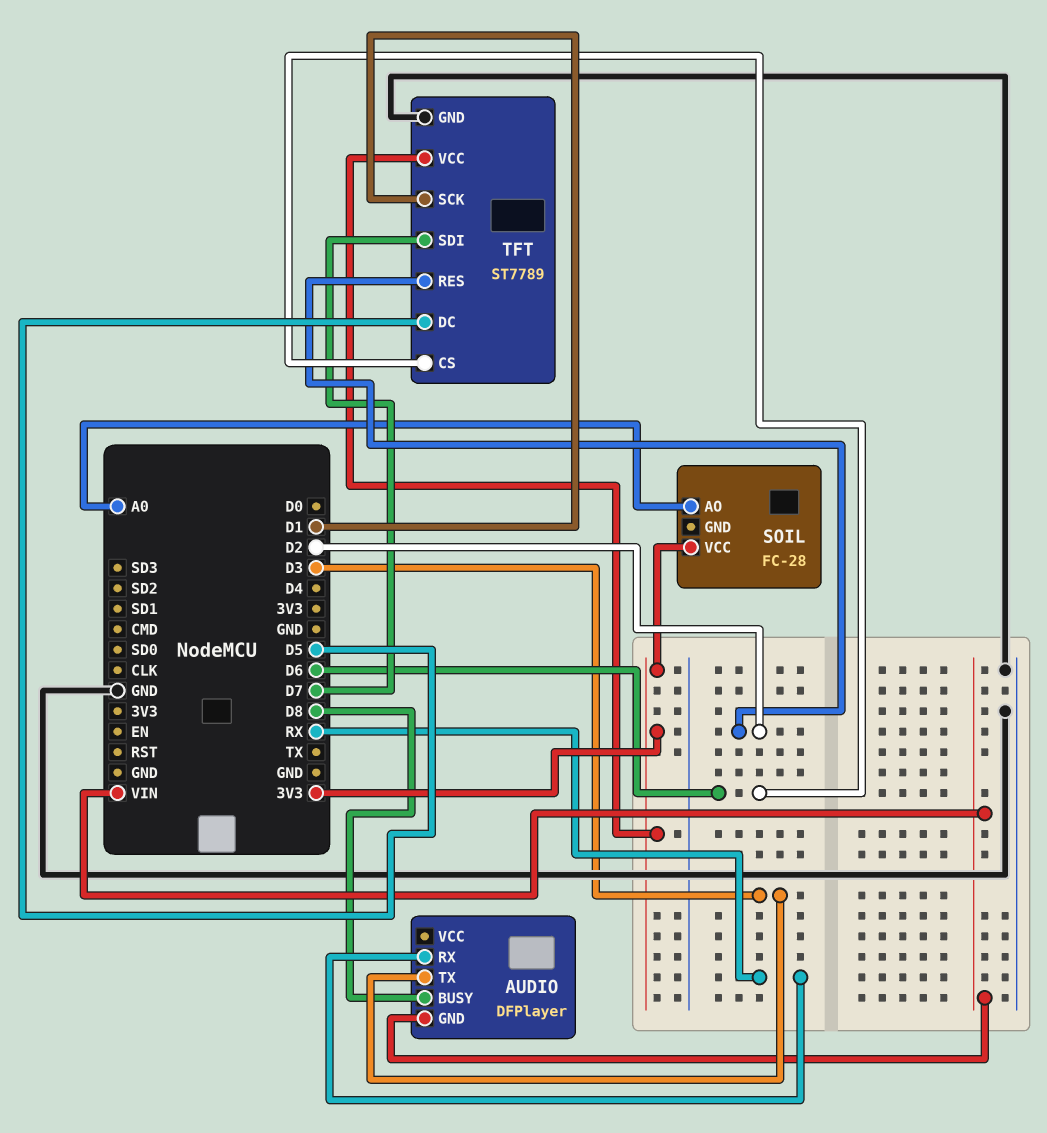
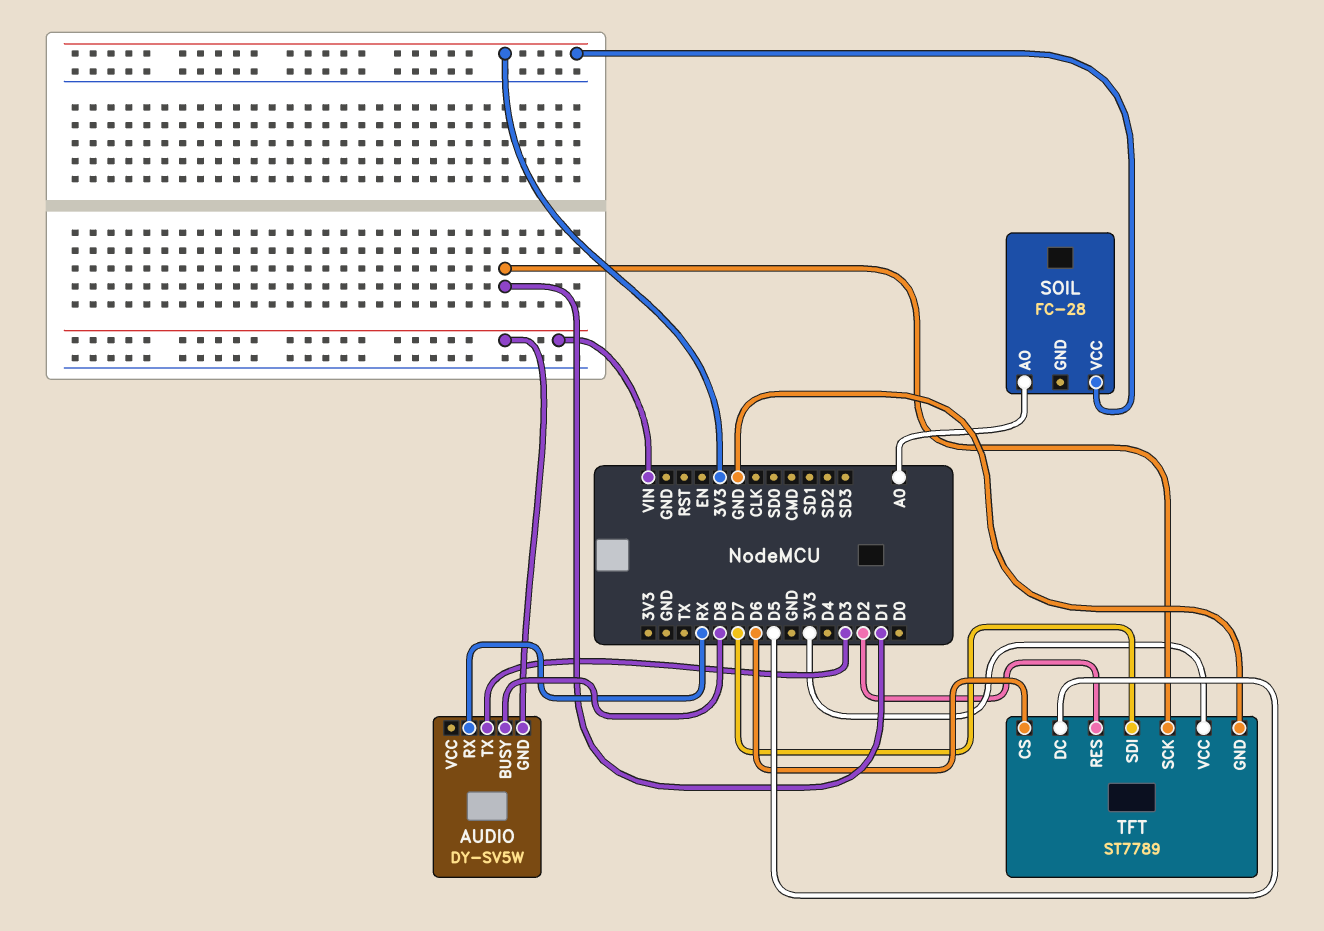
AUDIO: DFPlayer -> DY-SV5W

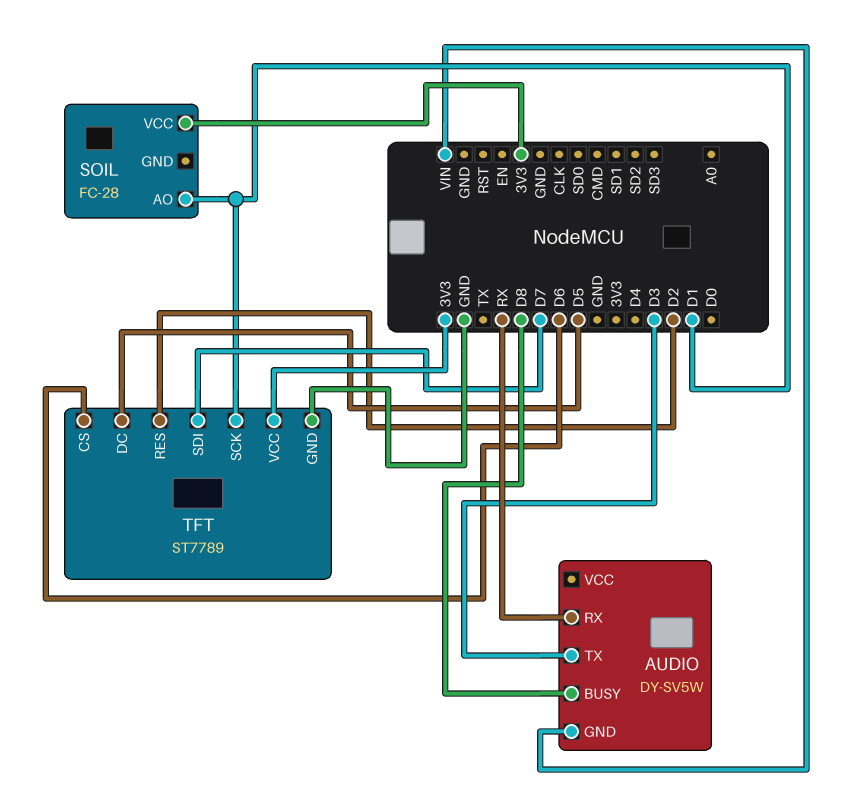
SOIL pin AO: A0 -> D1

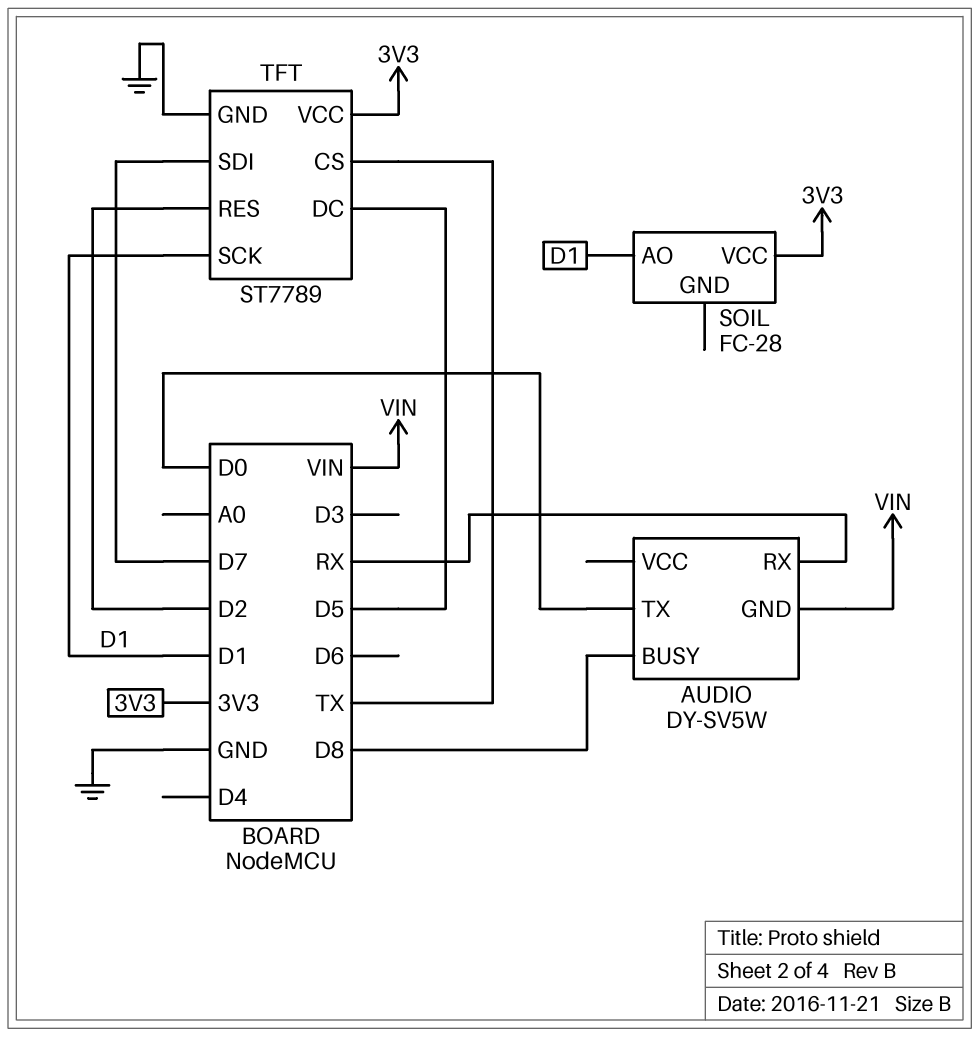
AUDIO pin TX: D3 -> D0
TFT pin CS: D6 -> TX

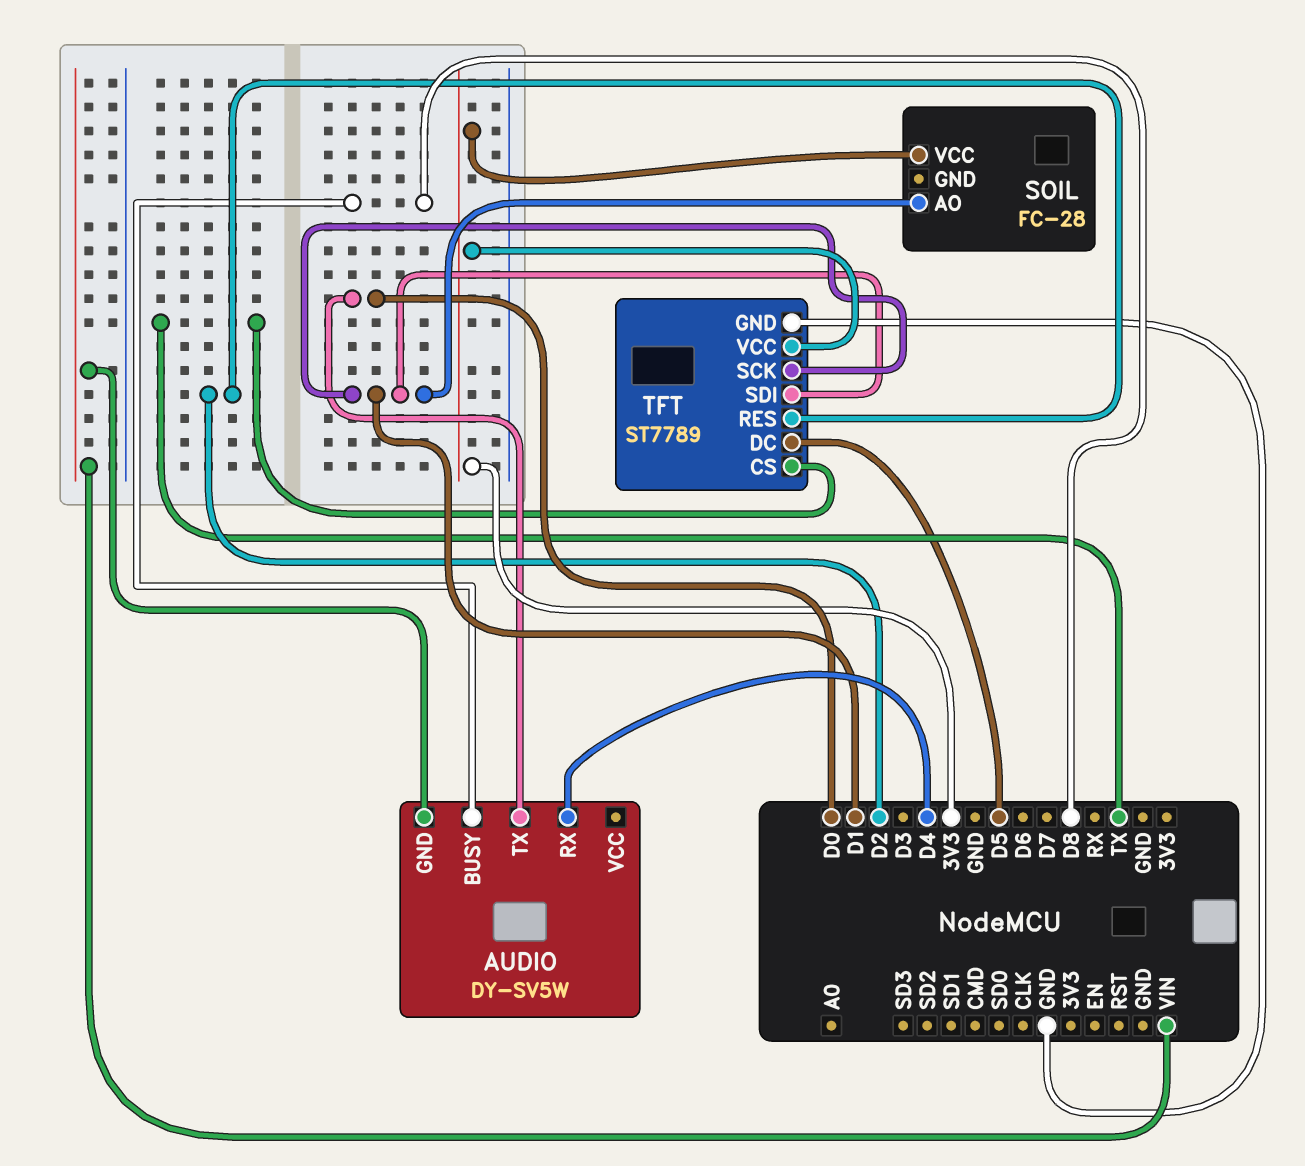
AUDIO pin RX: RX -> D4
TFT pin SDI: D7 -> D1

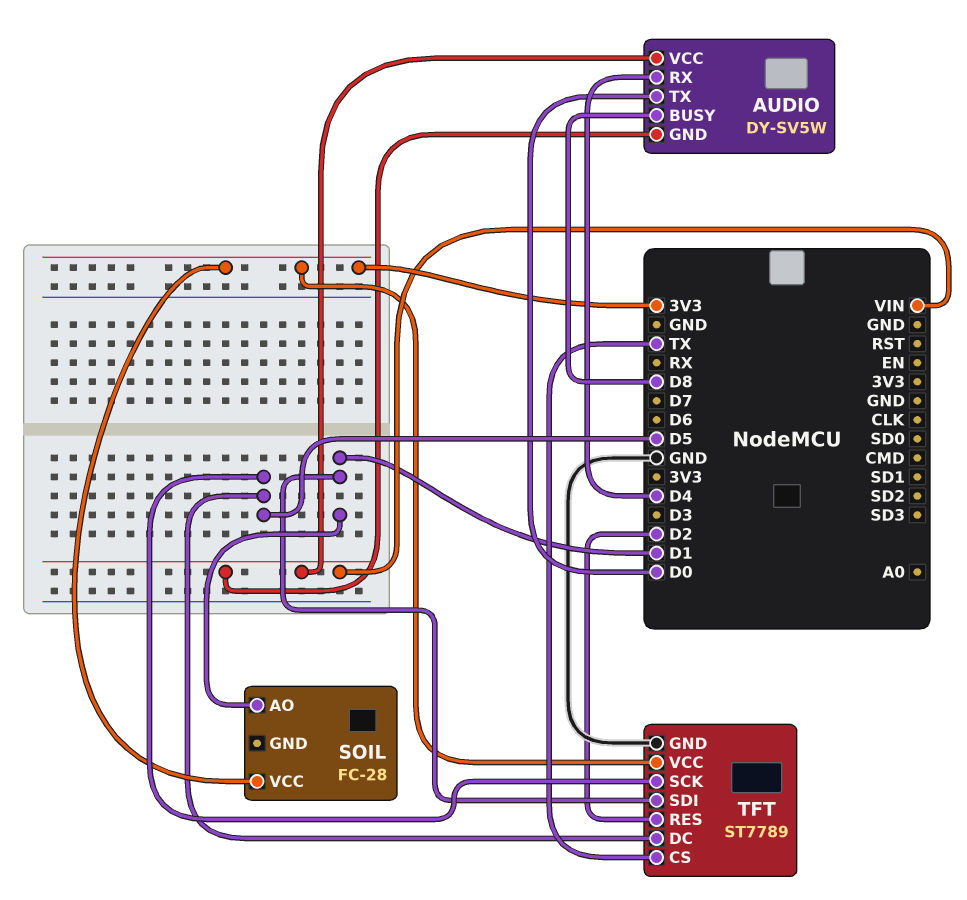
AUDIO pin VCC: none -> VIN
TFT pin SCK: D1 -> D5

